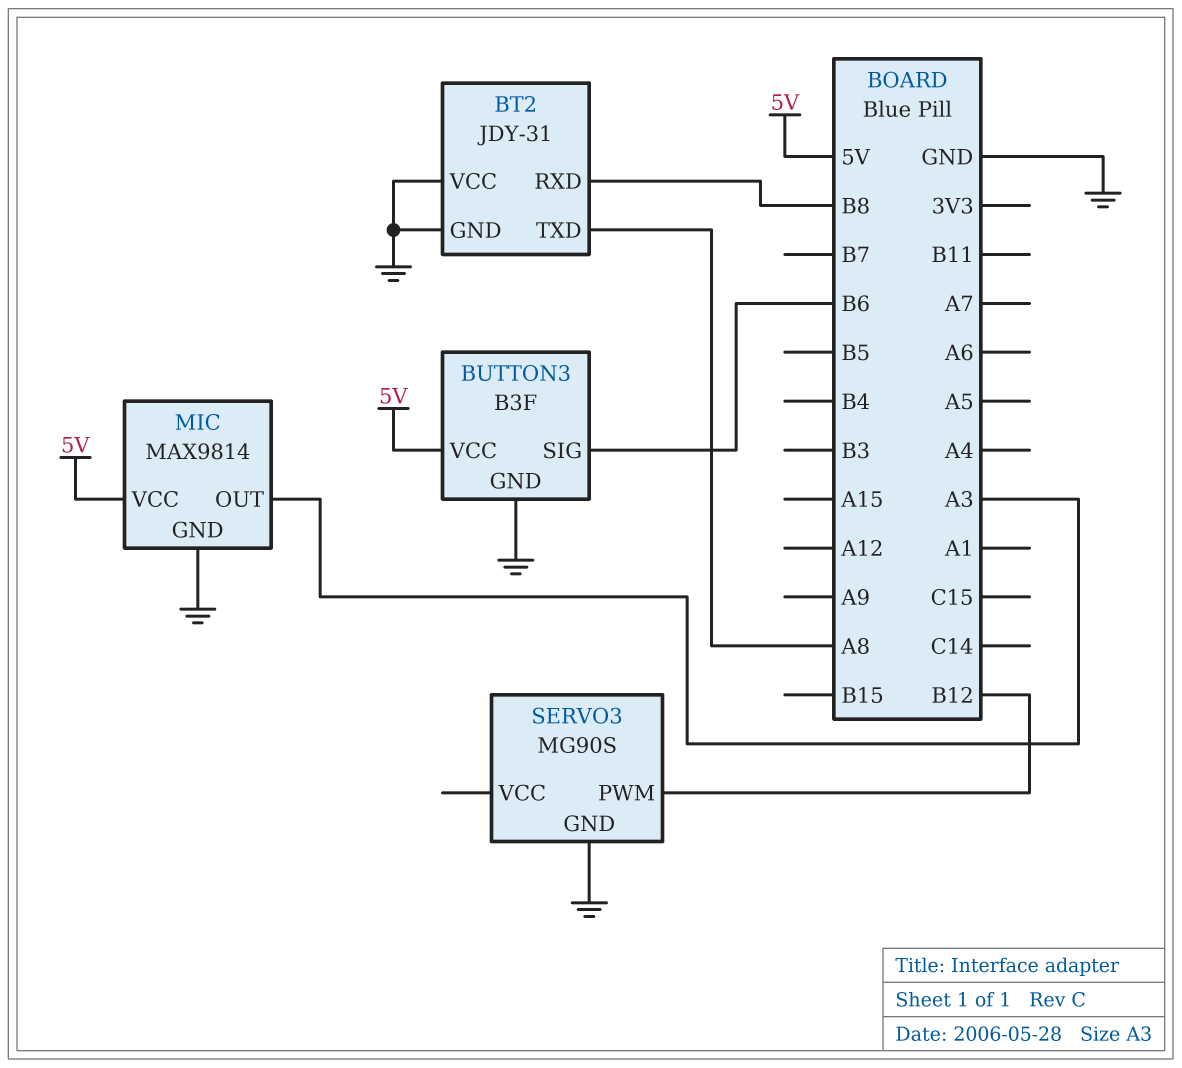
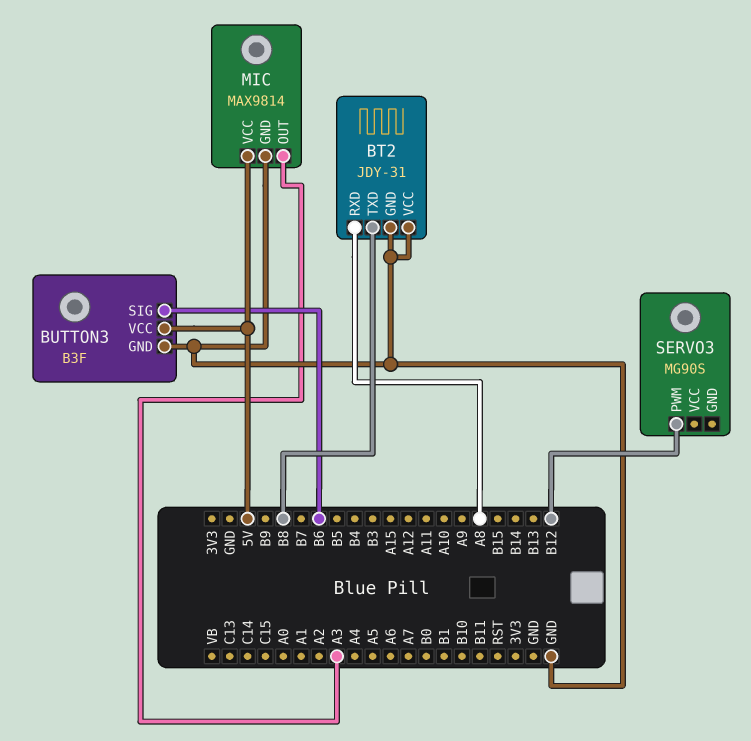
BT2 pin RXD: B8 -> A8
BT2 pin TXD: A8 -> B8
SERVO3 pin GND: GND -> none

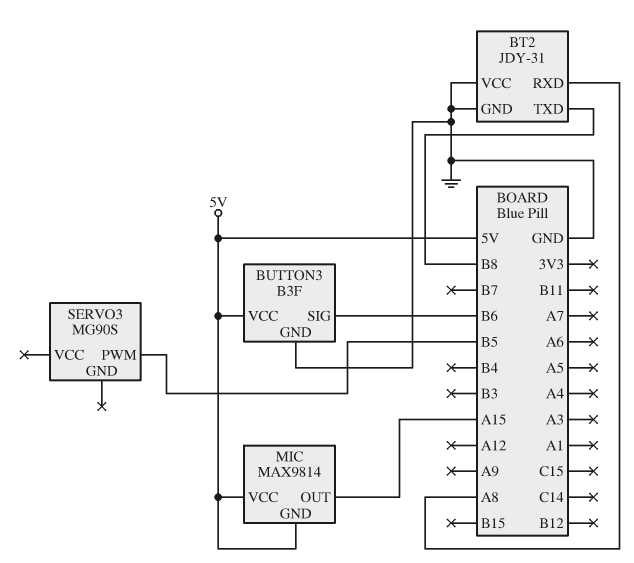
MIC pin GND: GND -> 5V
MIC pin OUT: A3 -> A15
SERVO3 pin PWM: B12 -> B5

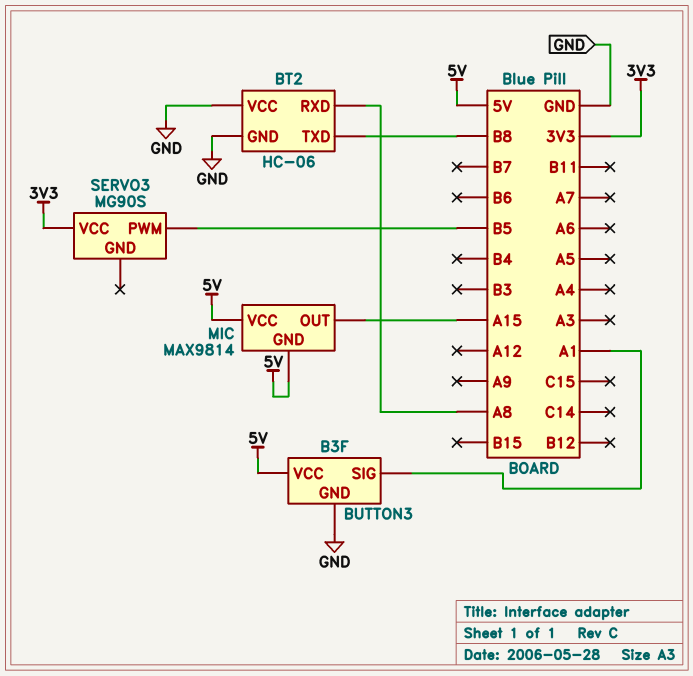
BT2: JDY-31 -> HC-06
BUTTON3 pin SIG: B6 -> A1
SERVO3 pin VCC: none -> 3V3

